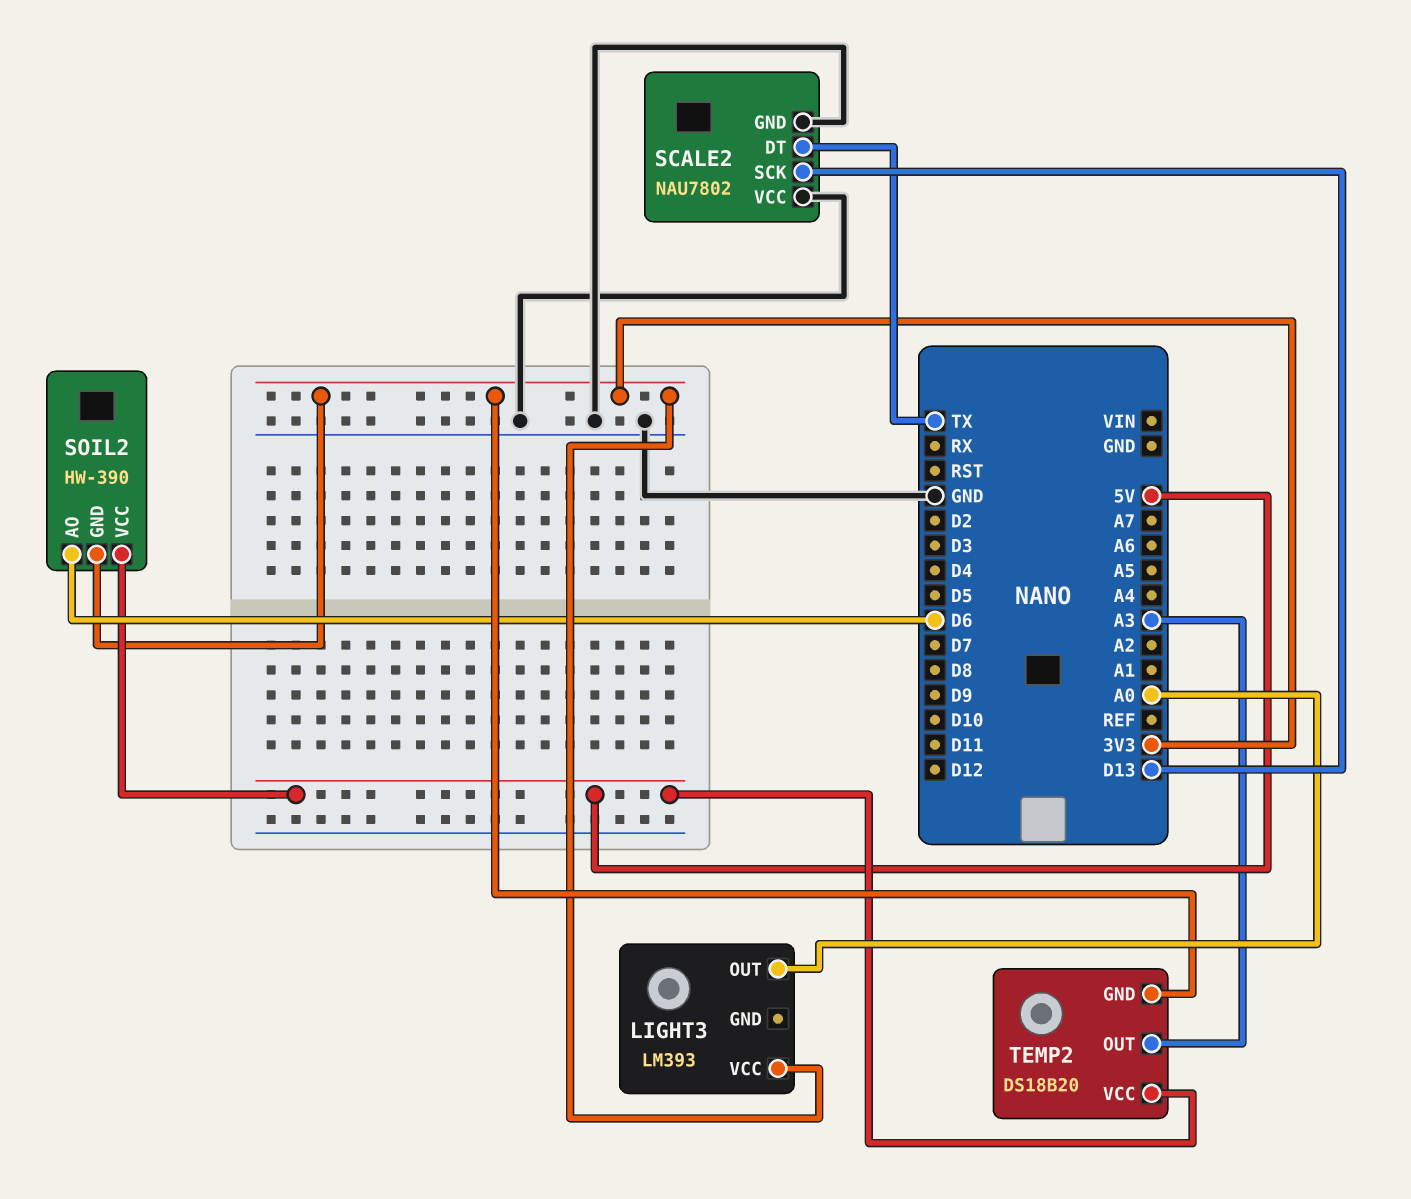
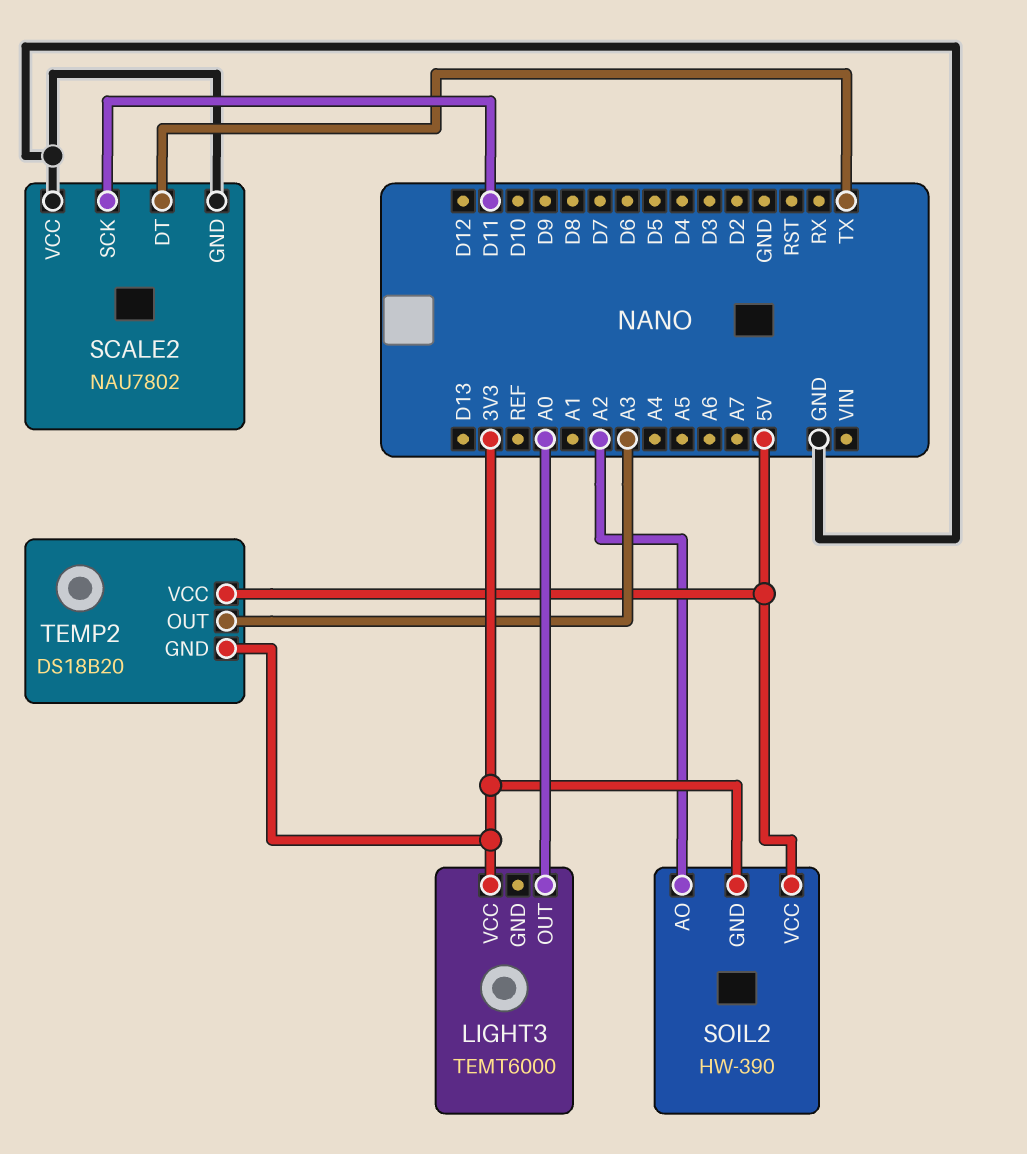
LIGHT3: LM393 -> TEMT6000
SCALE2 pin SCK: D13 -> D11
SOIL2 pin AO: D6 -> A2

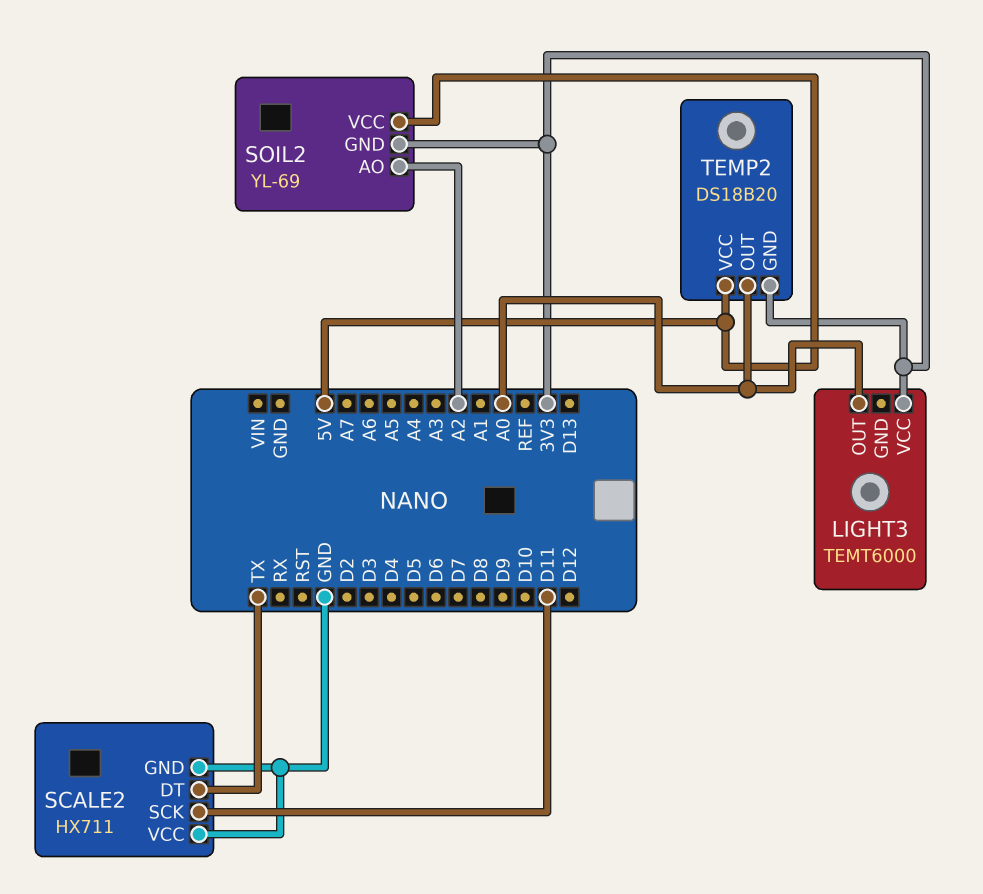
SCALE2: NAU7802 -> HX711
SOIL2: HW-390 -> YL-69
TEMP2 pin OUT: A3 -> A0

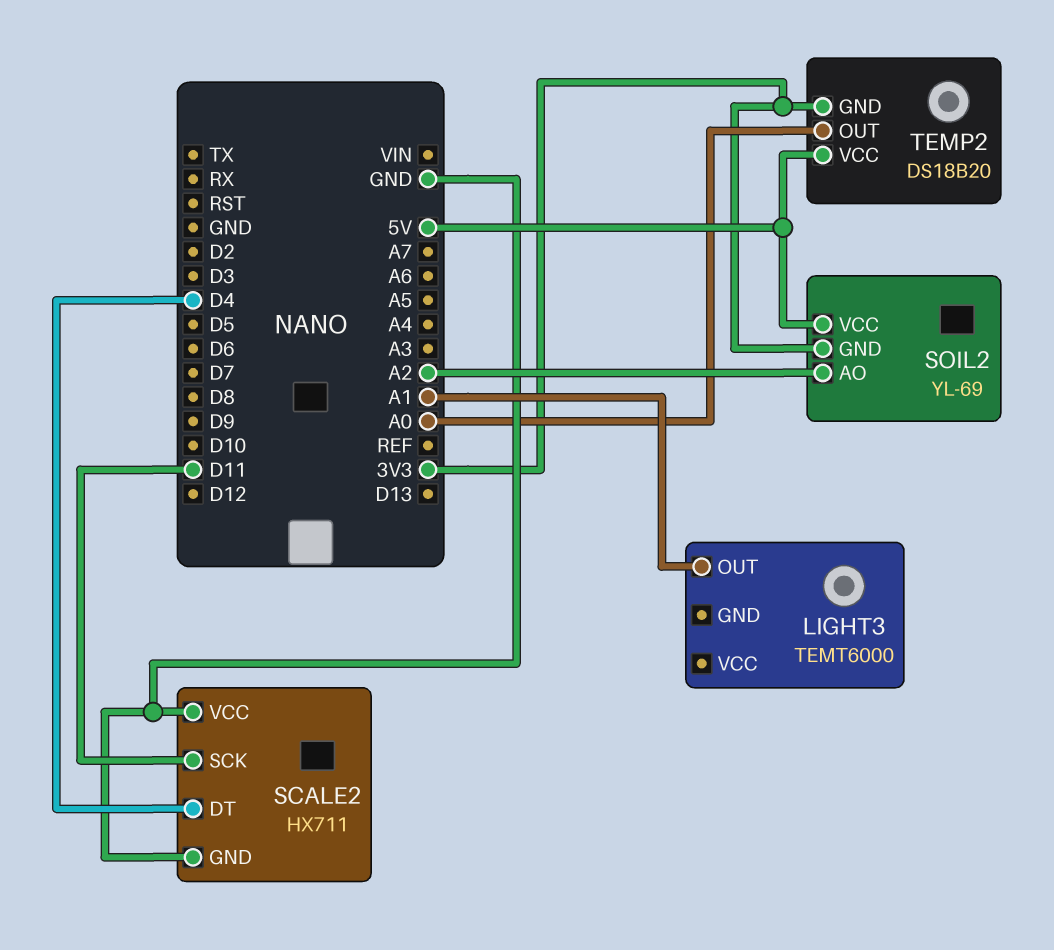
LIGHT3 pin OUT: A0 -> A1
LIGHT3 pin VCC: 3V3 -> none
SCALE2 pin DT: TX -> D4

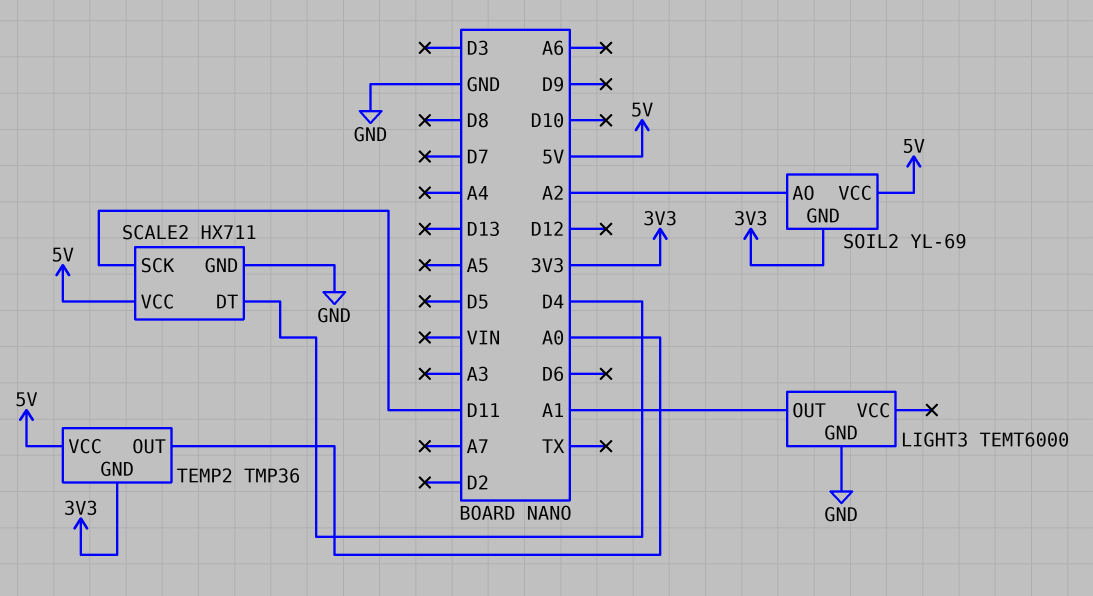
LIGHT3 pin GND: none -> GND
SCALE2 pin VCC: GND -> 5V
TEMP2: DS18B20 -> TMP36

